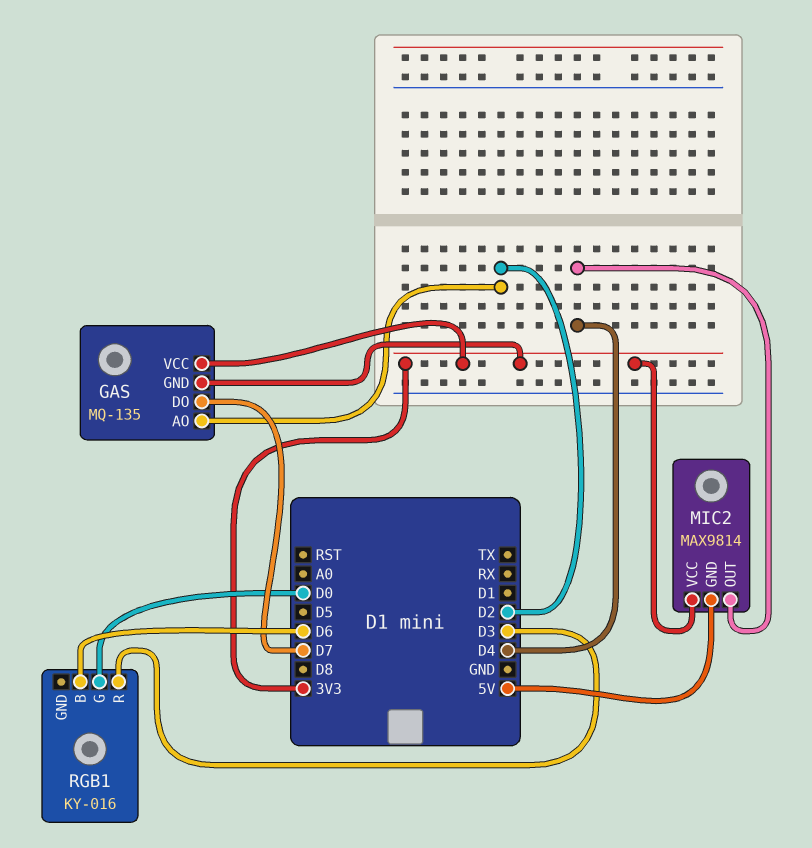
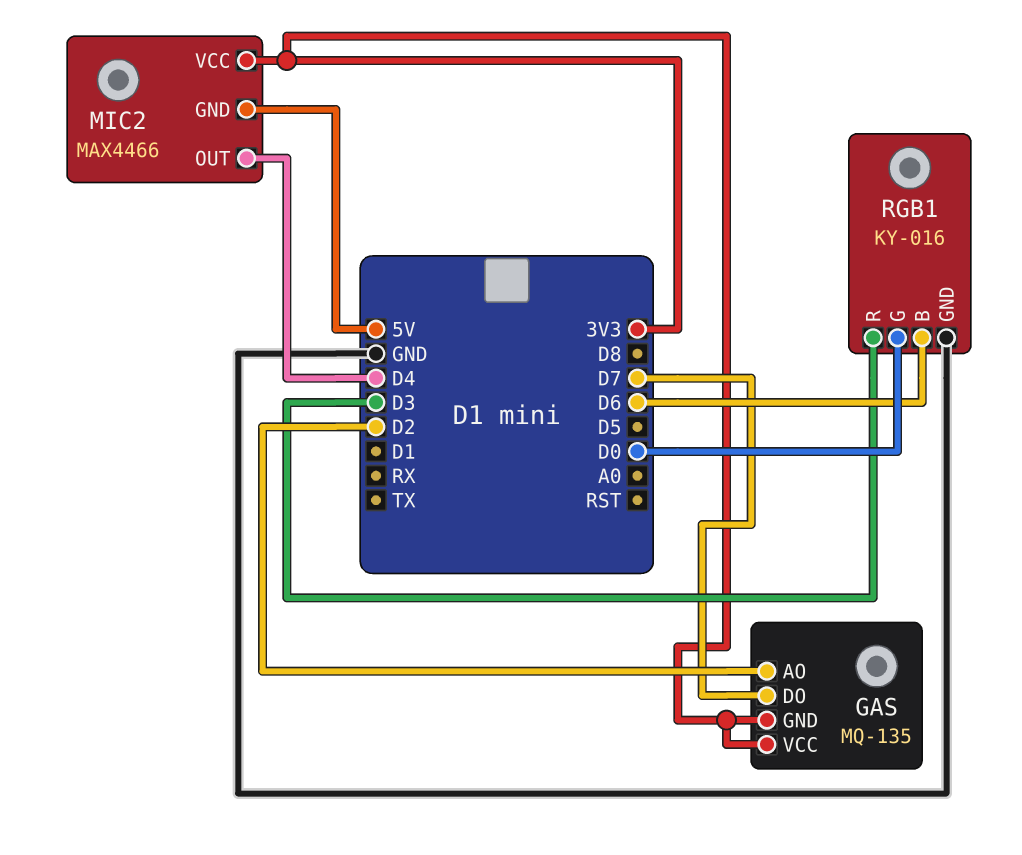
MIC2: MAX9814 -> MAX4466
RGB1 pin GND: none -> GND

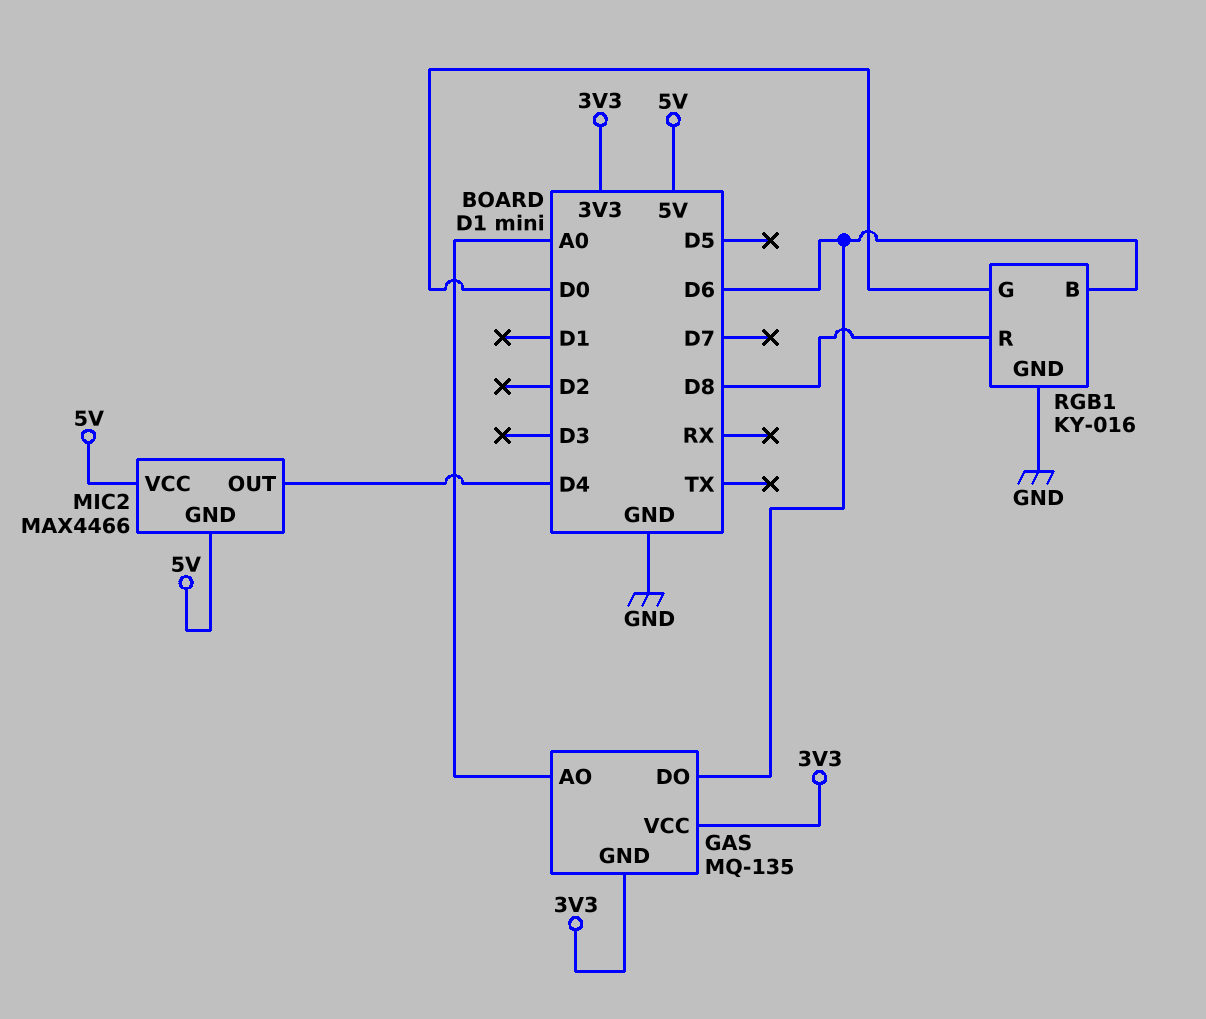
GAS pin AO: D2 -> A0
GAS pin DO: D7 -> D6
MIC2 pin VCC: 3V3 -> 5V
RGB1 pin R: D3 -> D8

